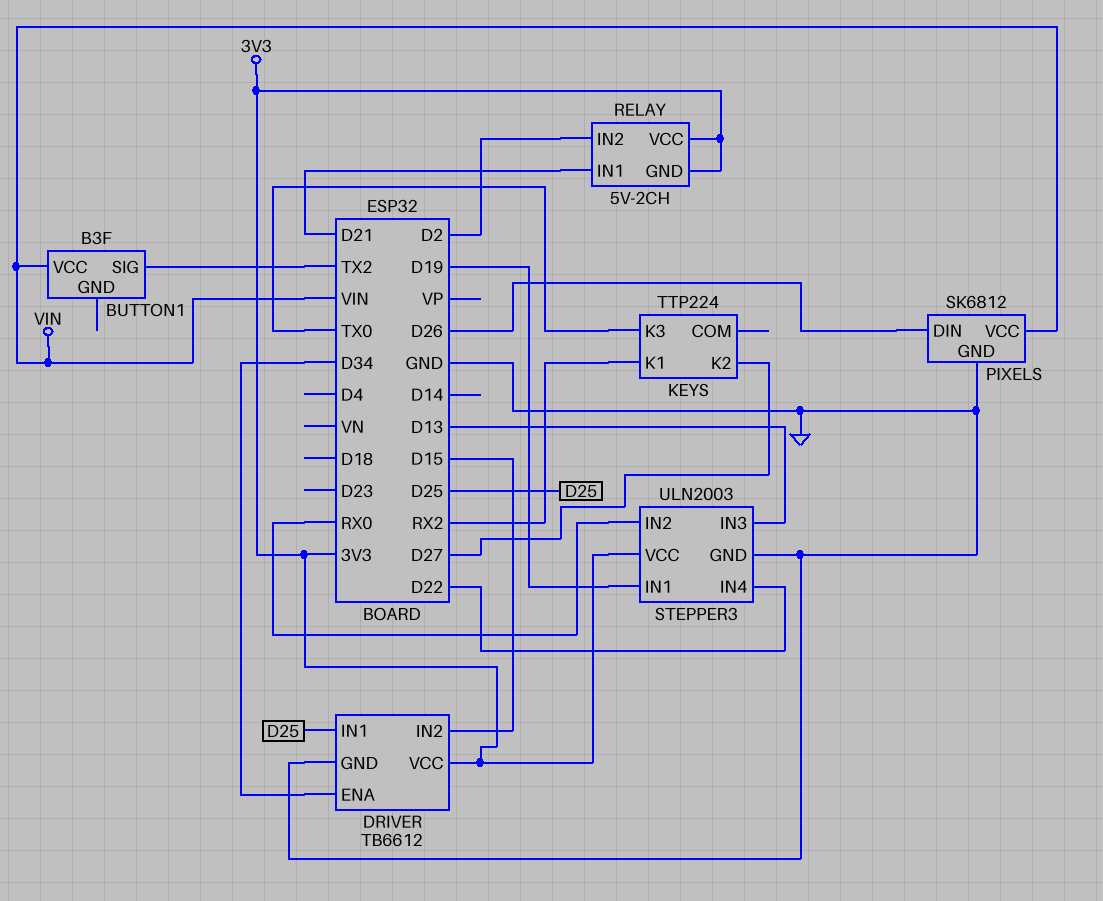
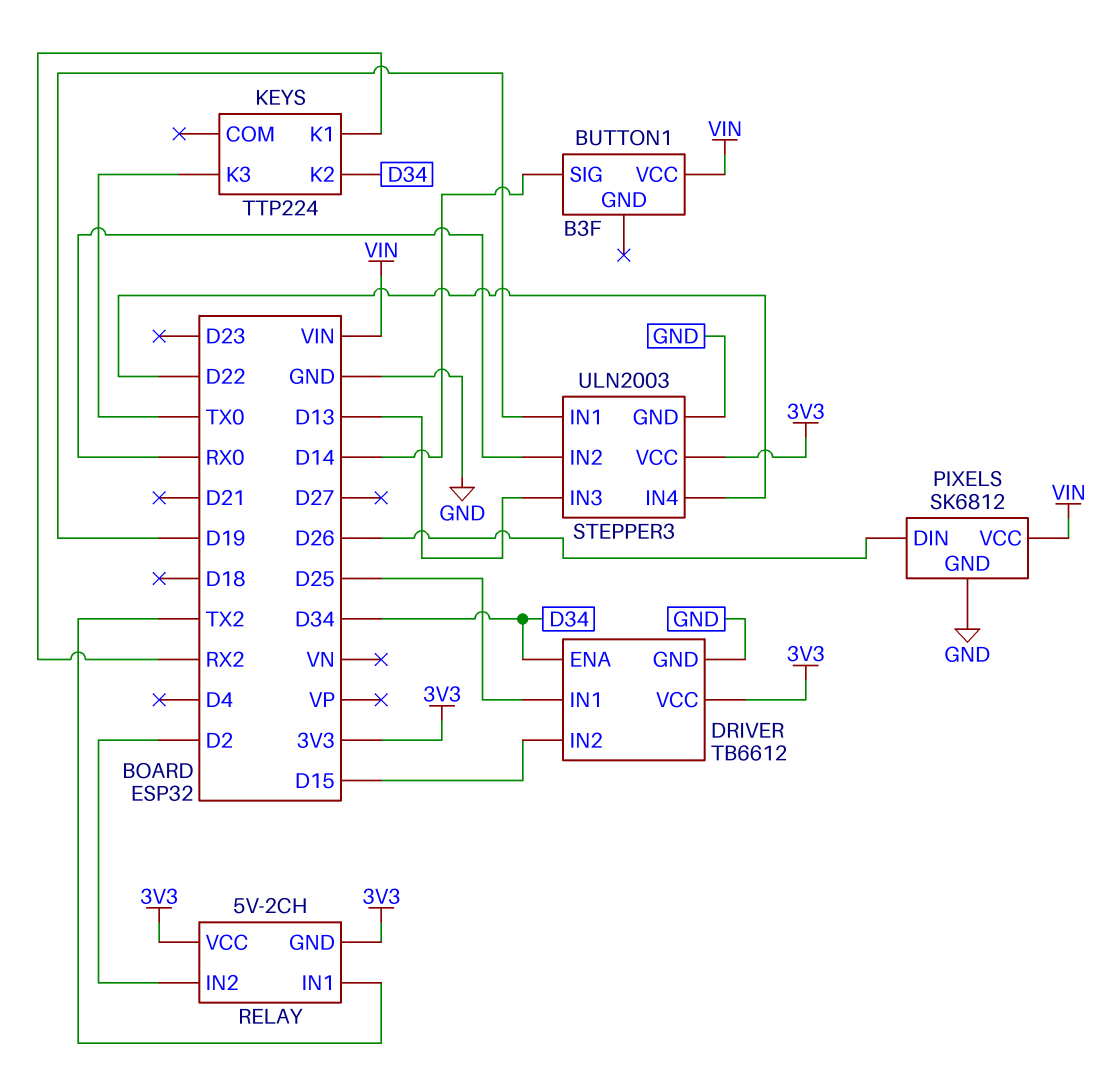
BUTTON1 pin SIG: TX2 -> D14
KEYS pin K2: D27 -> D34
RELAY pin IN1: D21 -> TX2

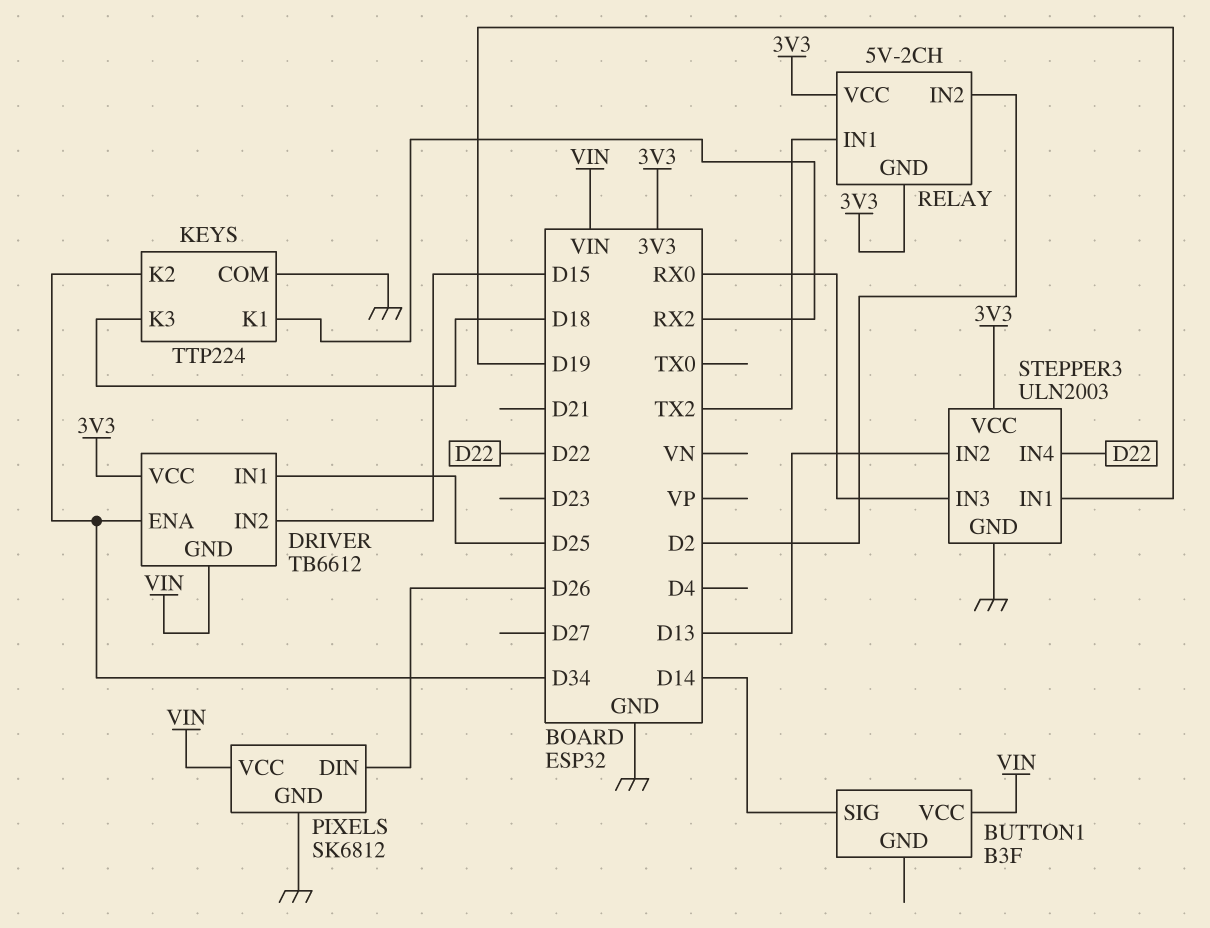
DRIVER pin GND: GND -> VIN
KEYS pin COM: none -> GND
KEYS pin K3: TX0 -> D18
STEPPER3 pin IN2: RX0 -> D13
STEPPER3 pin IN3: D13 -> RX0

